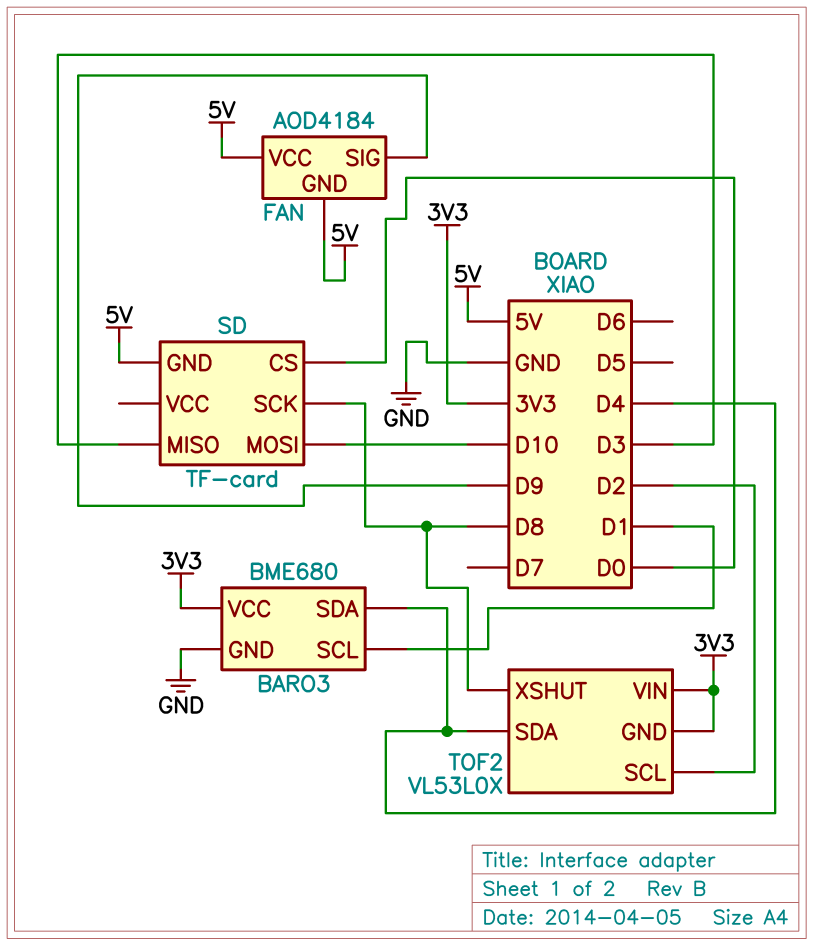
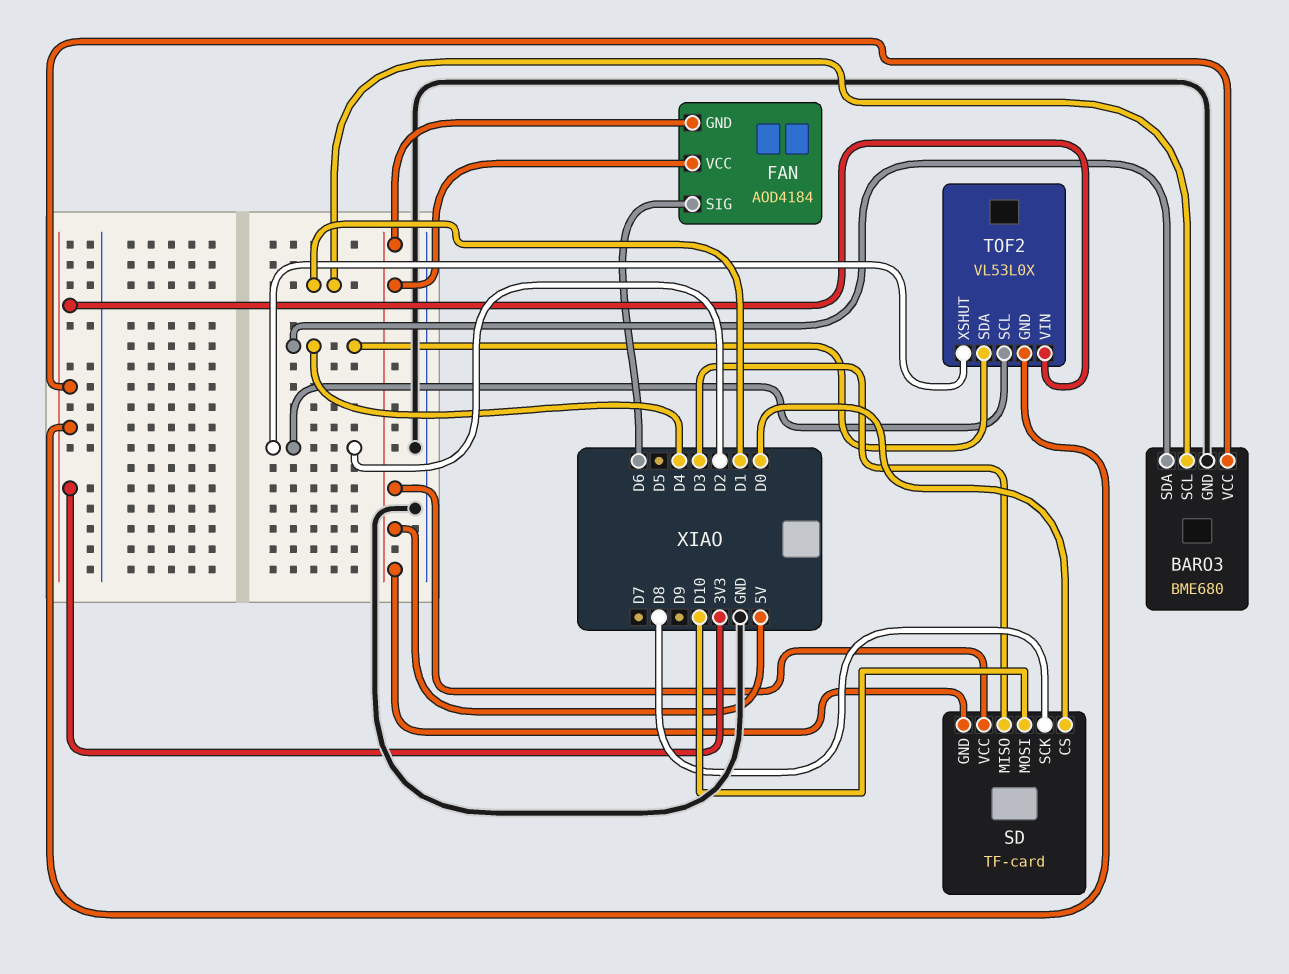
FAN pin SIG: D9 -> D6
SD pin VCC: none -> 5V
TOF2 pin XSHUT: D8 -> D2

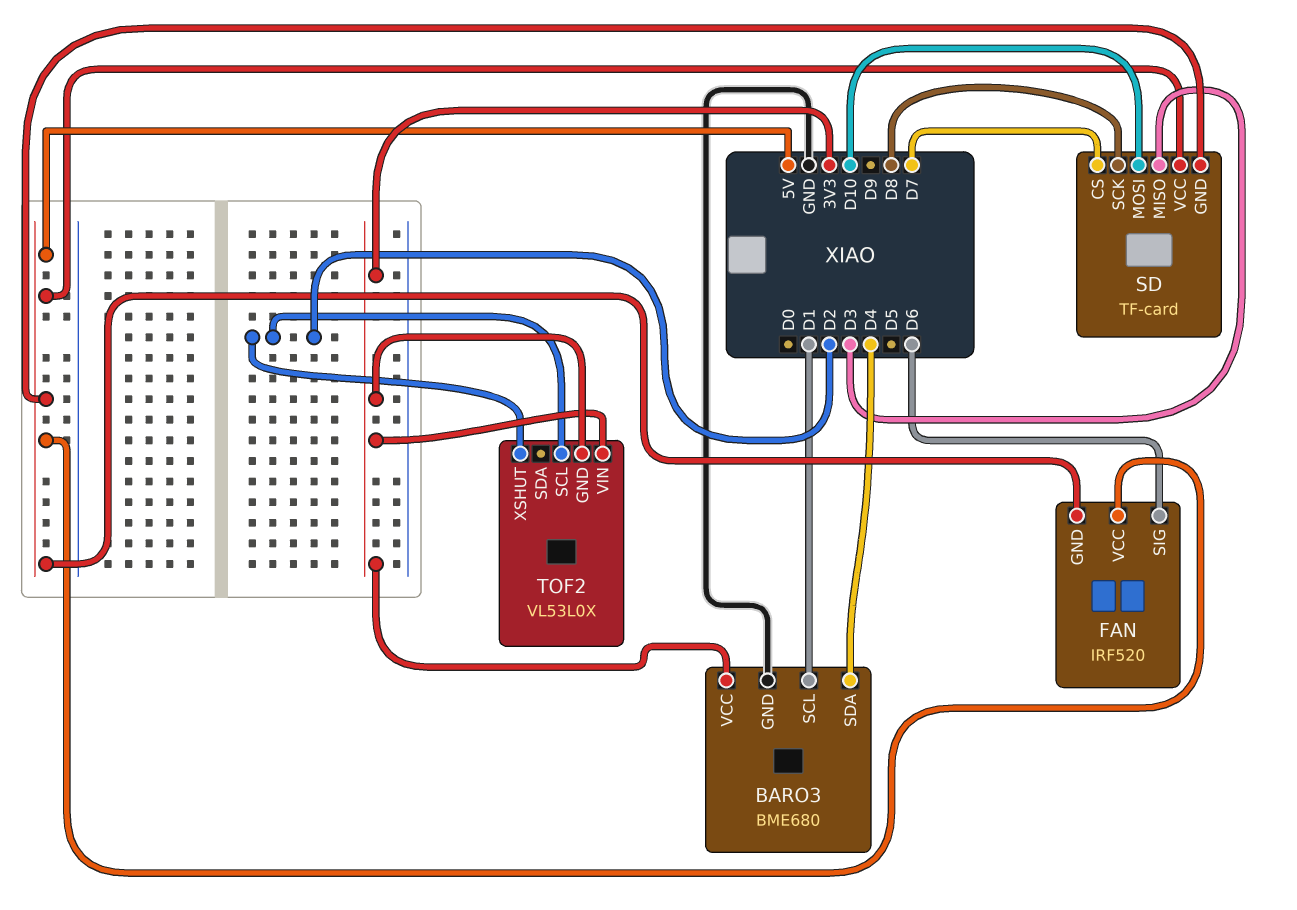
FAN: AOD4184 -> IRF520
SD pin CS: D0 -> D7
TOF2 pin SDA: D4 -> none

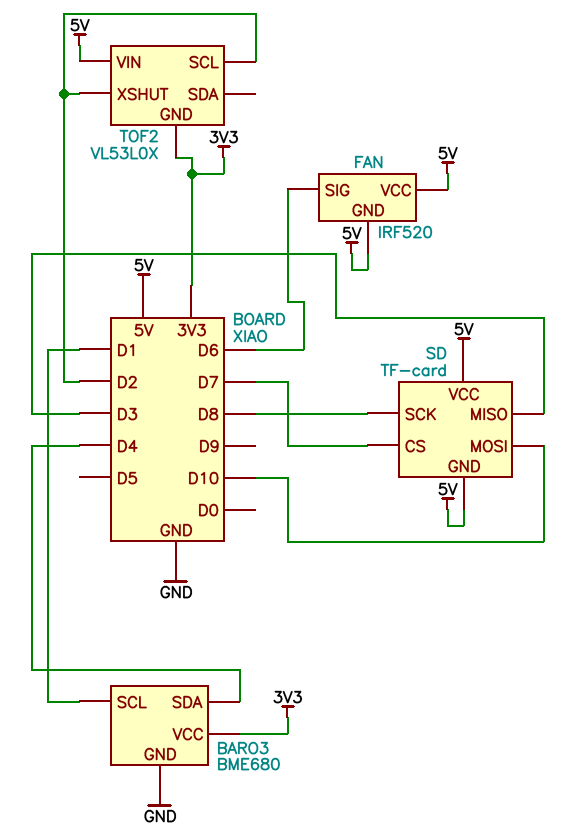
TOF2 pin VIN: 3V3 -> 5V

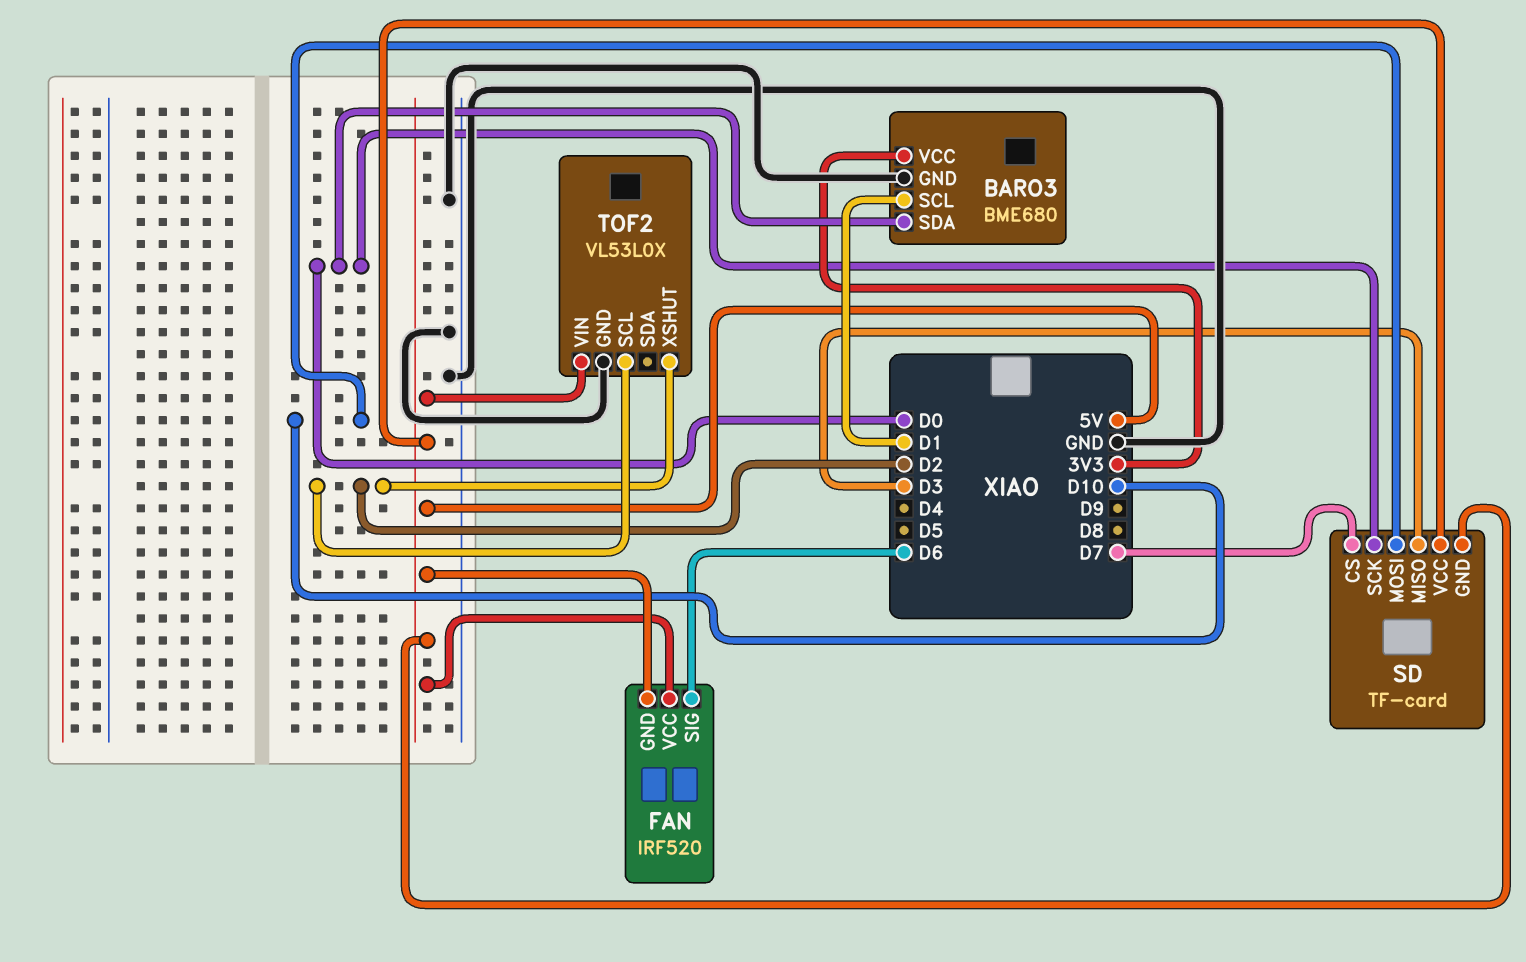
BARO3 pin SDA: D4 -> D0
SD pin SCK: D8 -> D0
TOF2 pin GND: 3V3 -> GND

